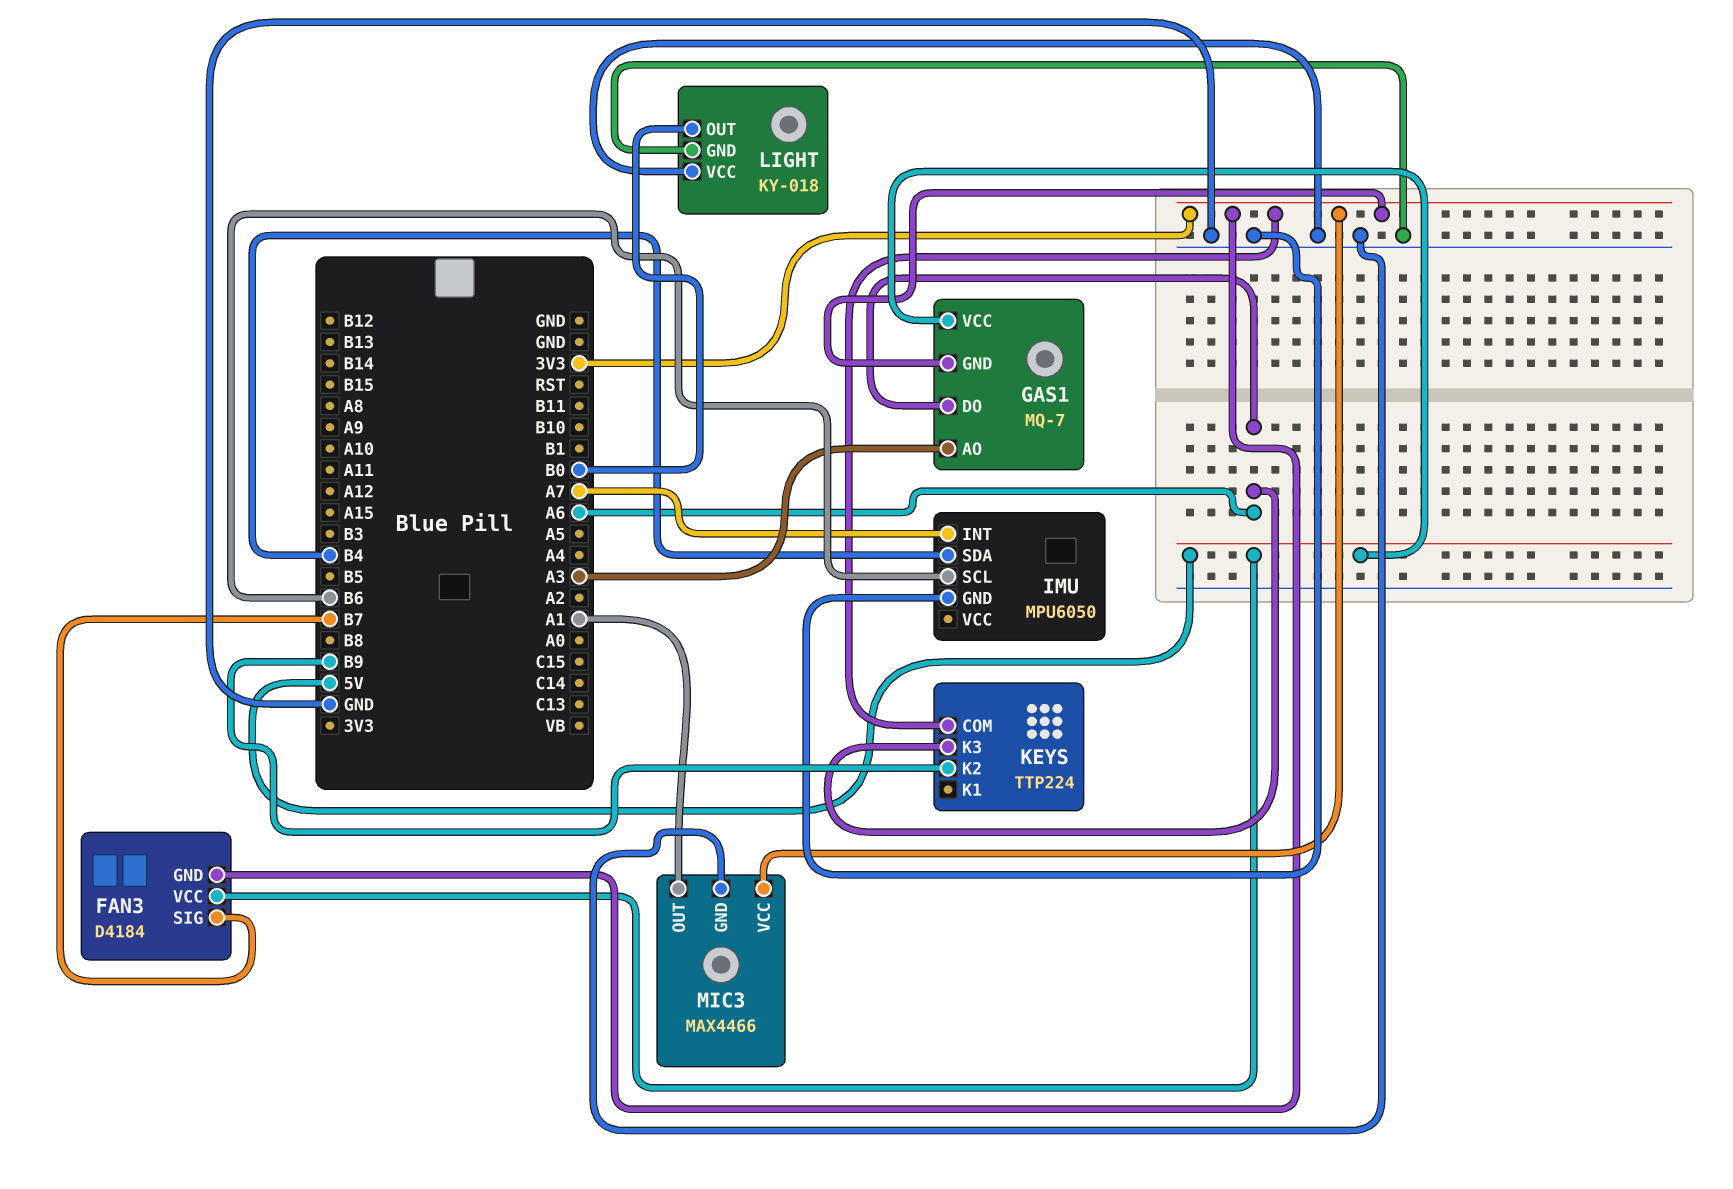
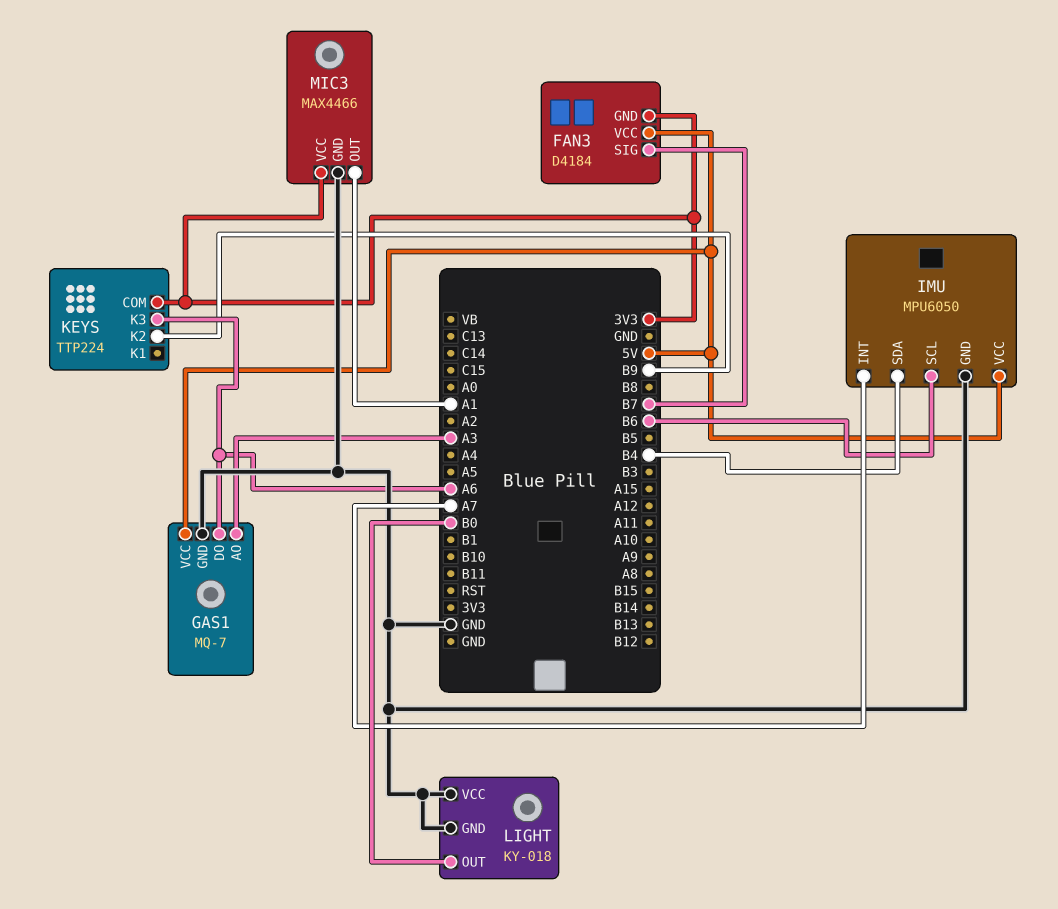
GAS1 pin GND: 3V3 -> GND
IMU pin VCC: none -> 5V

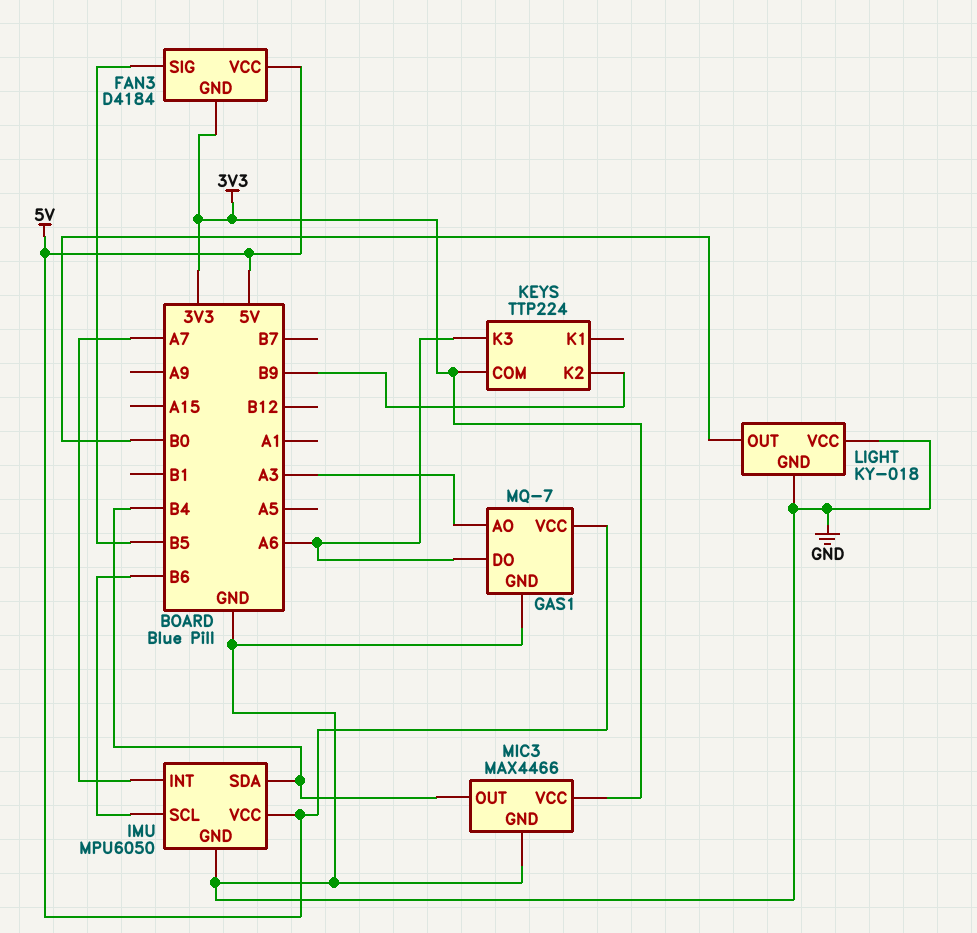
FAN3 pin SIG: B7 -> B5
MIC3 pin OUT: A1 -> B4

